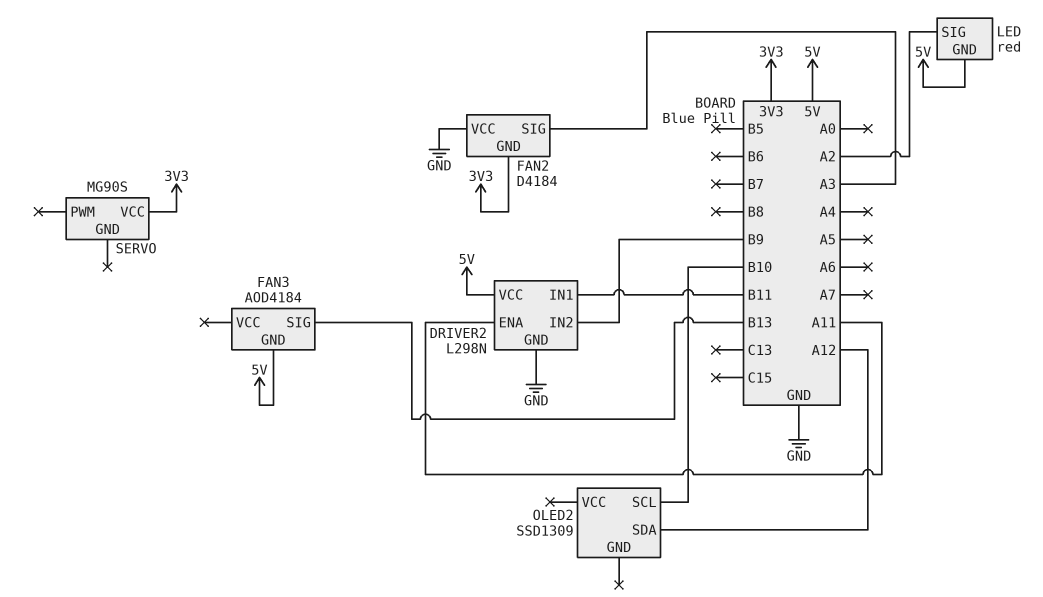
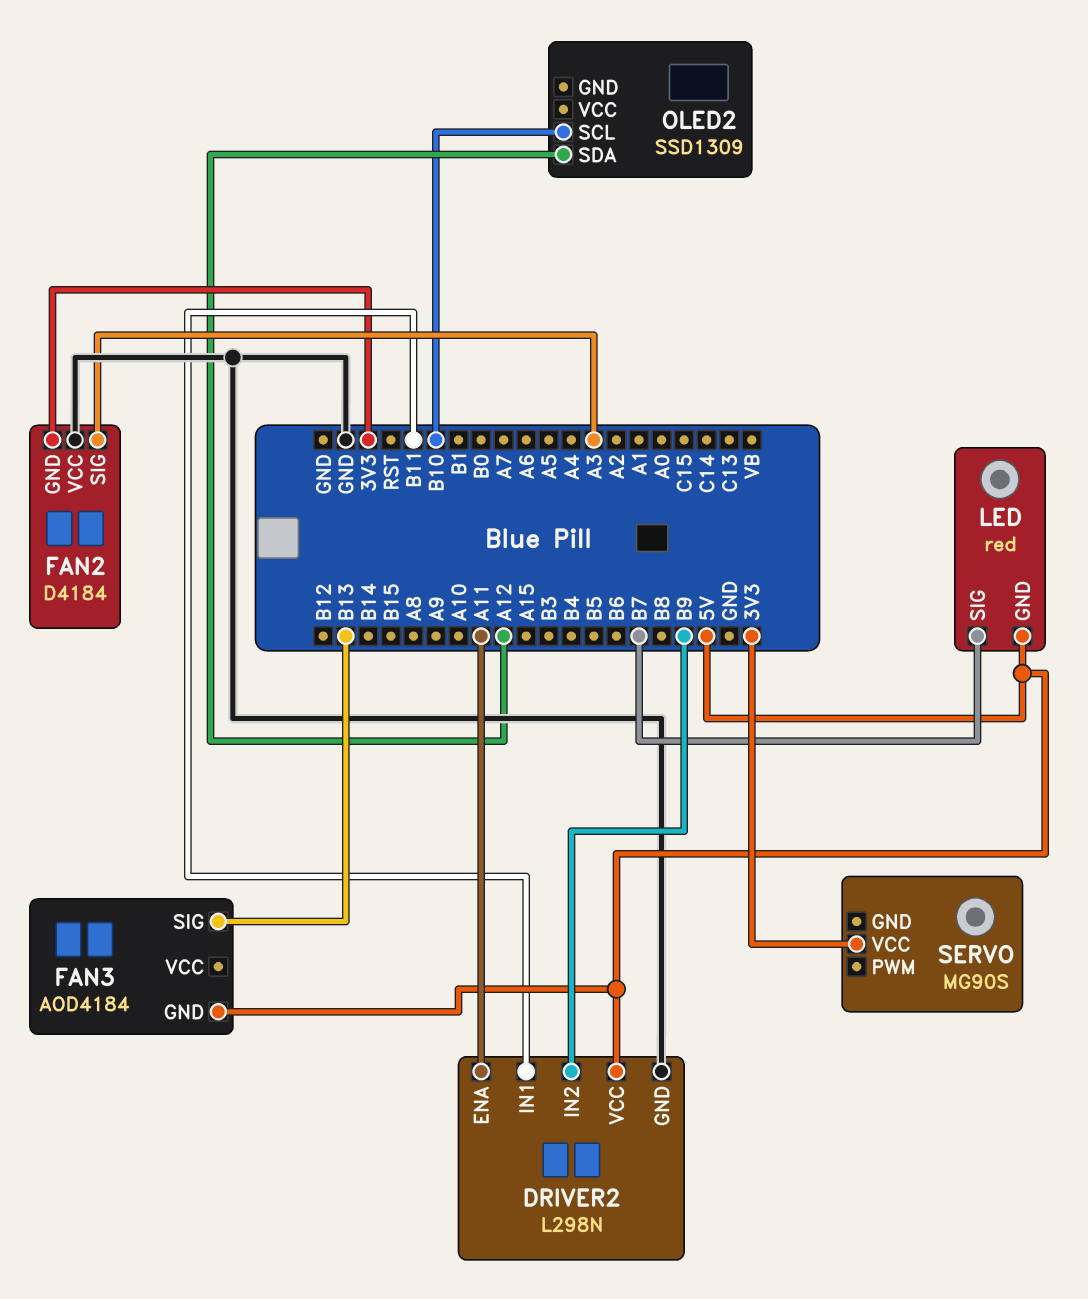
LED pin SIG: A2 -> B7

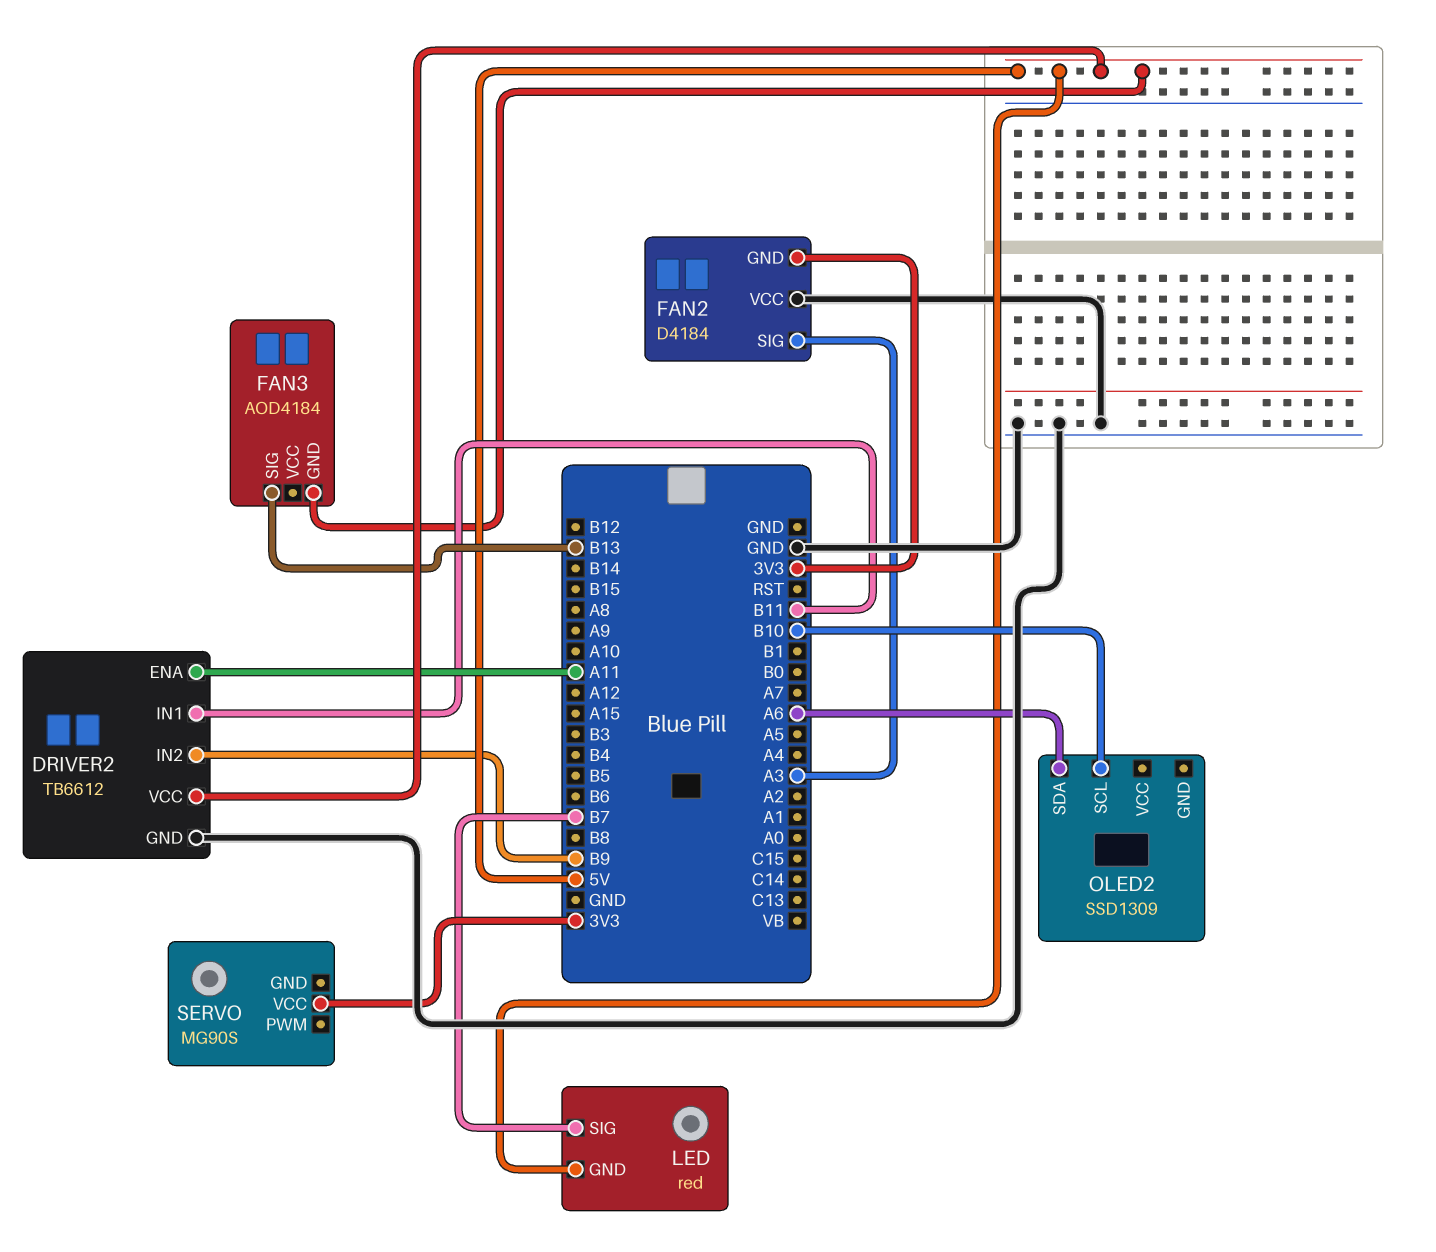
DRIVER2: L298N -> TB6612
OLED2 pin SDA: A12 -> A6

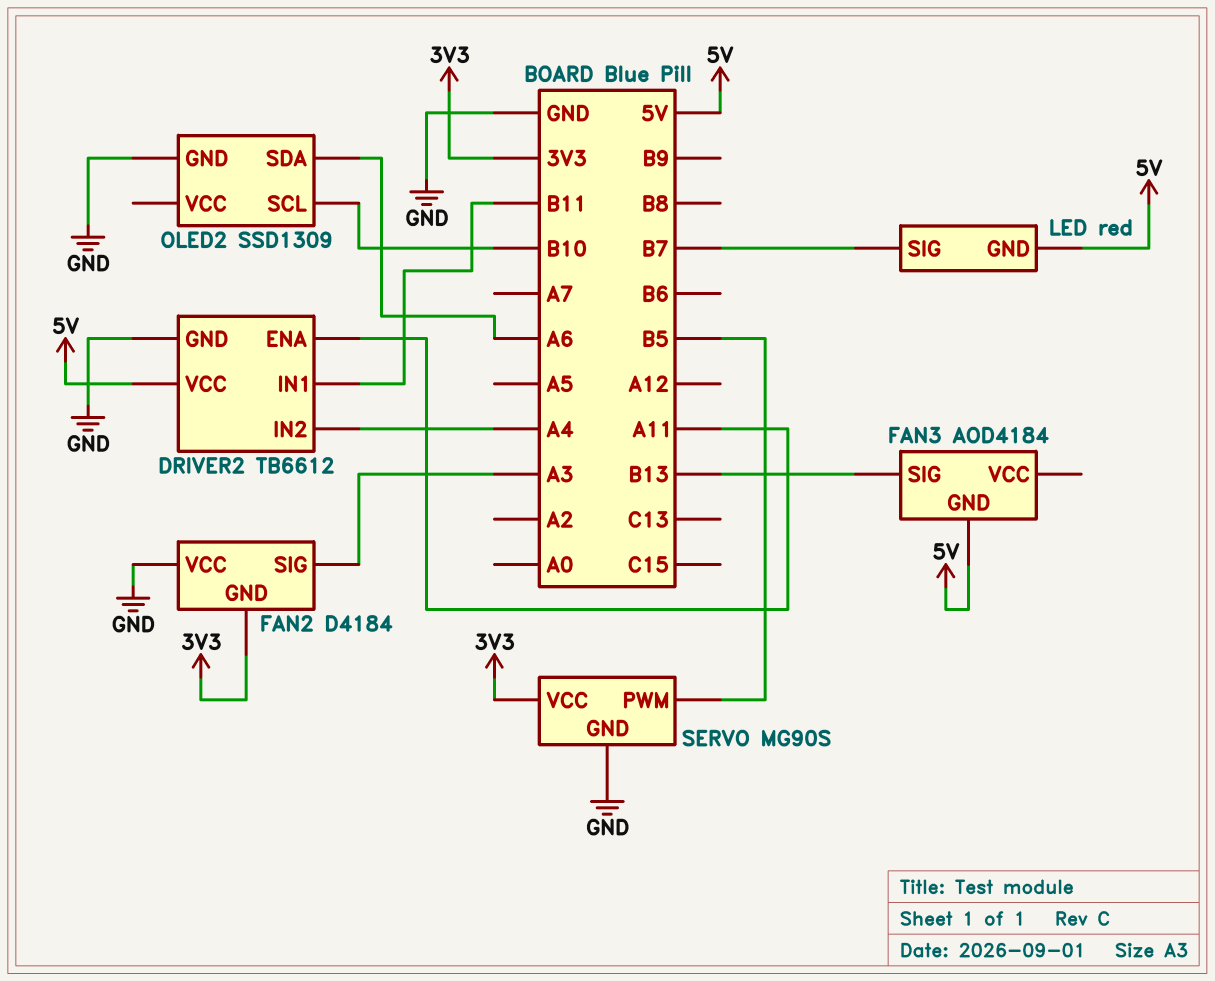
DRIVER2 pin IN2: B9 -> A4
OLED2 pin GND: none -> GND
SERVO pin GND: none -> GND
SERVO pin PWM: none -> B5

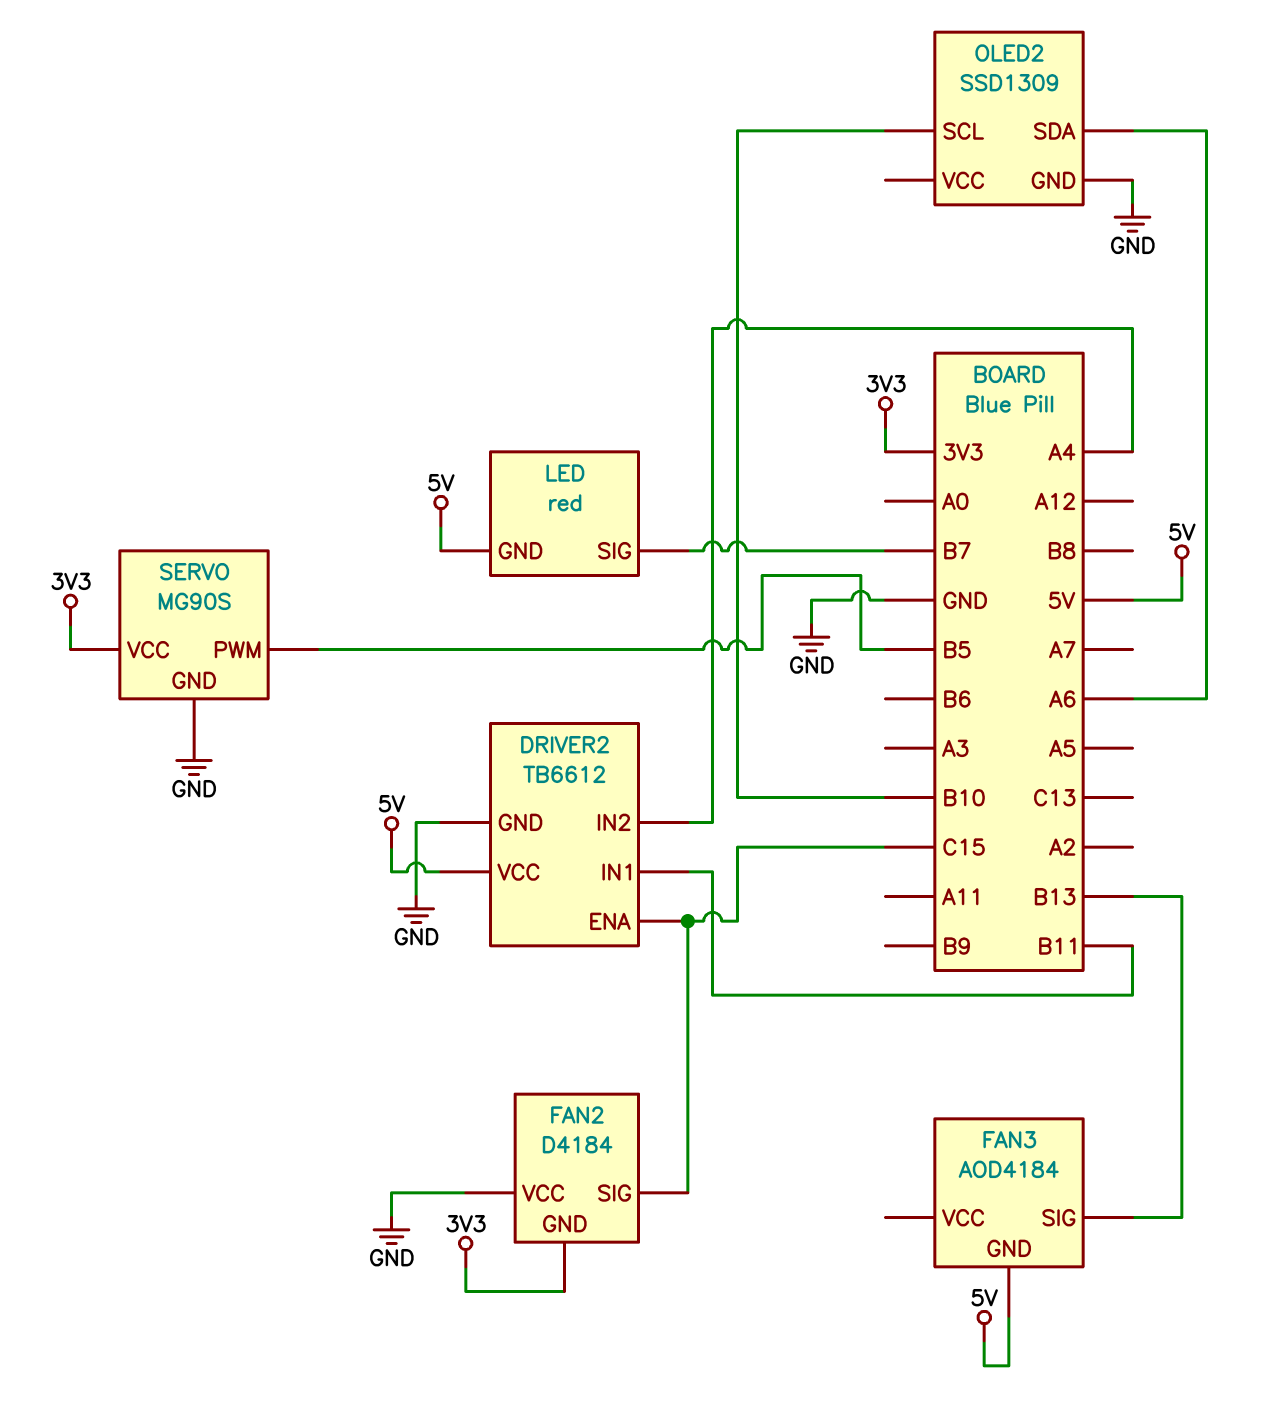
DRIVER2 pin ENA: A11 -> C15
FAN2 pin SIG: A3 -> C15

